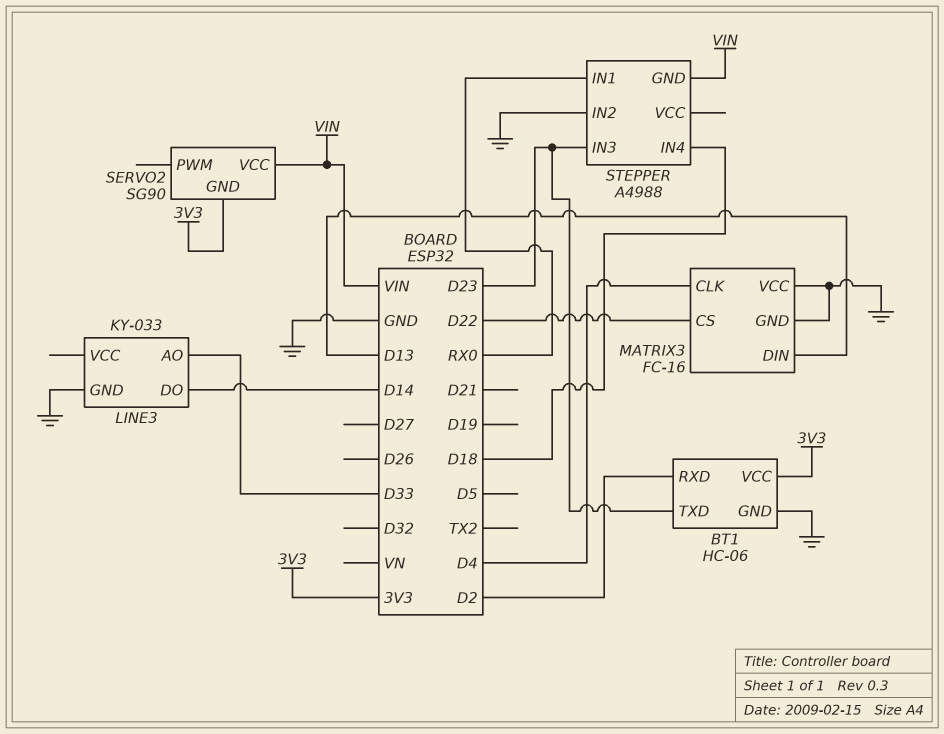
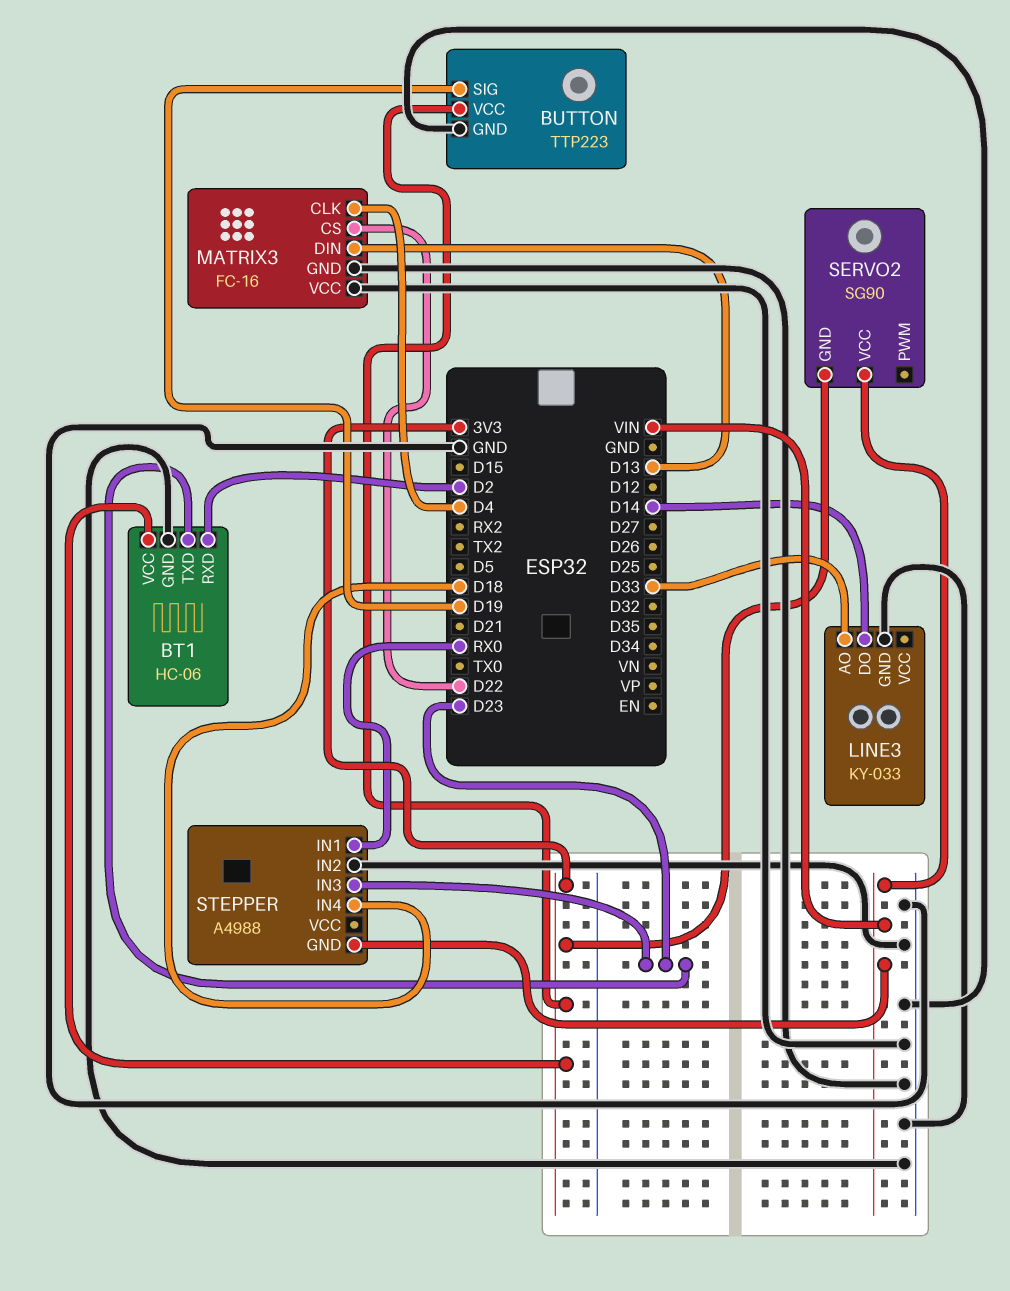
BUTTON: none -> TTP223
BUTTON pin GND: none -> GND
BUTTON pin SIG: none -> D19
BUTTON pin VCC: none -> 3V3

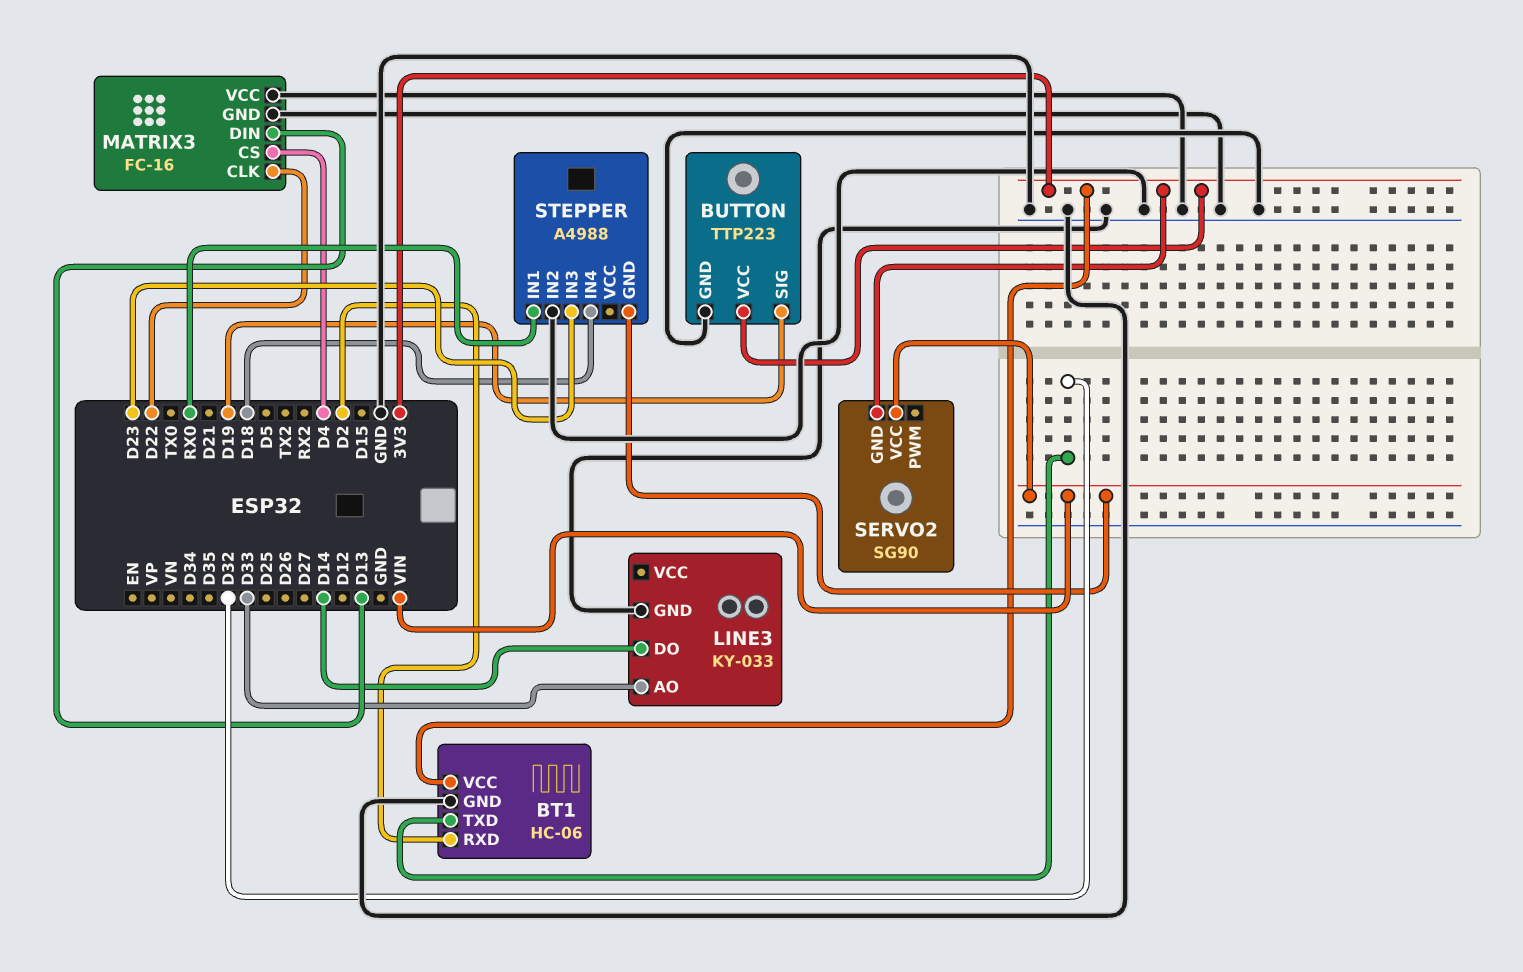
BT1 pin TXD: D23 -> D32
MATRIX3 pin CLK: D4 -> D22
MATRIX3 pin CS: D22 -> D4

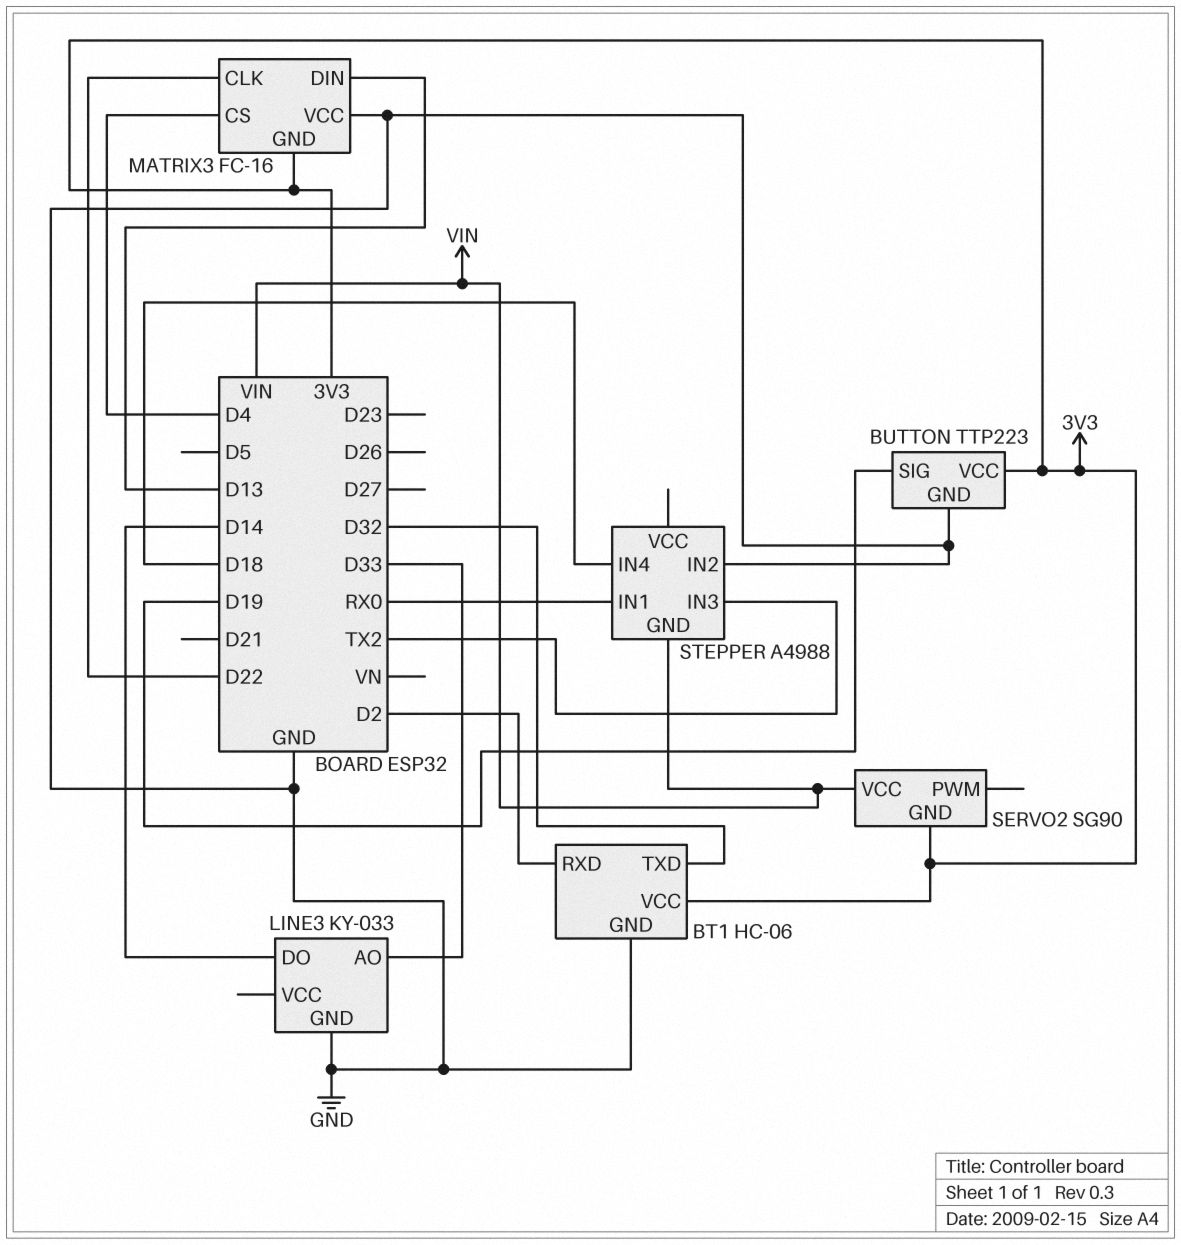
MATRIX3 pin GND: GND -> 3V3
STEPPER pin IN3: D23 -> TX2

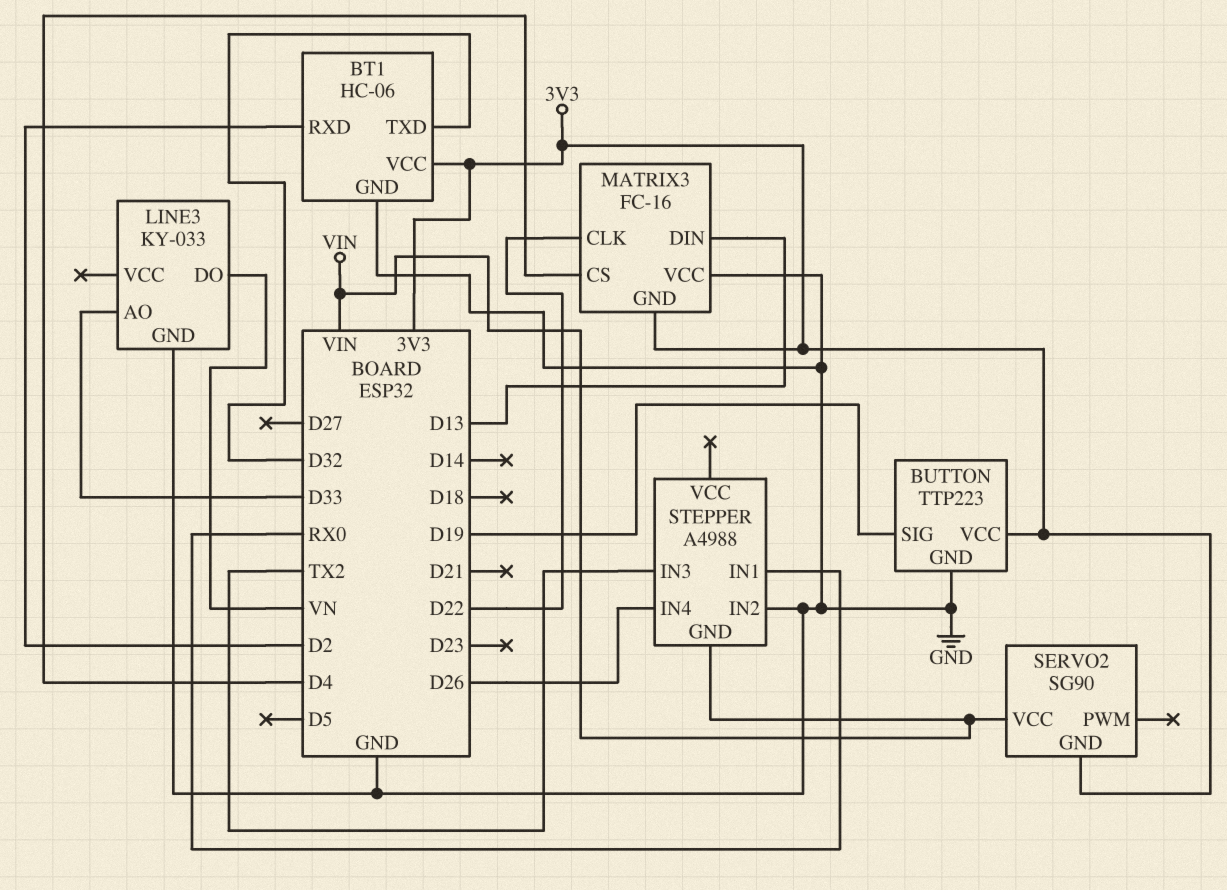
LINE3 pin DO: D14 -> VN
STEPPER pin IN4: D18 -> D26

